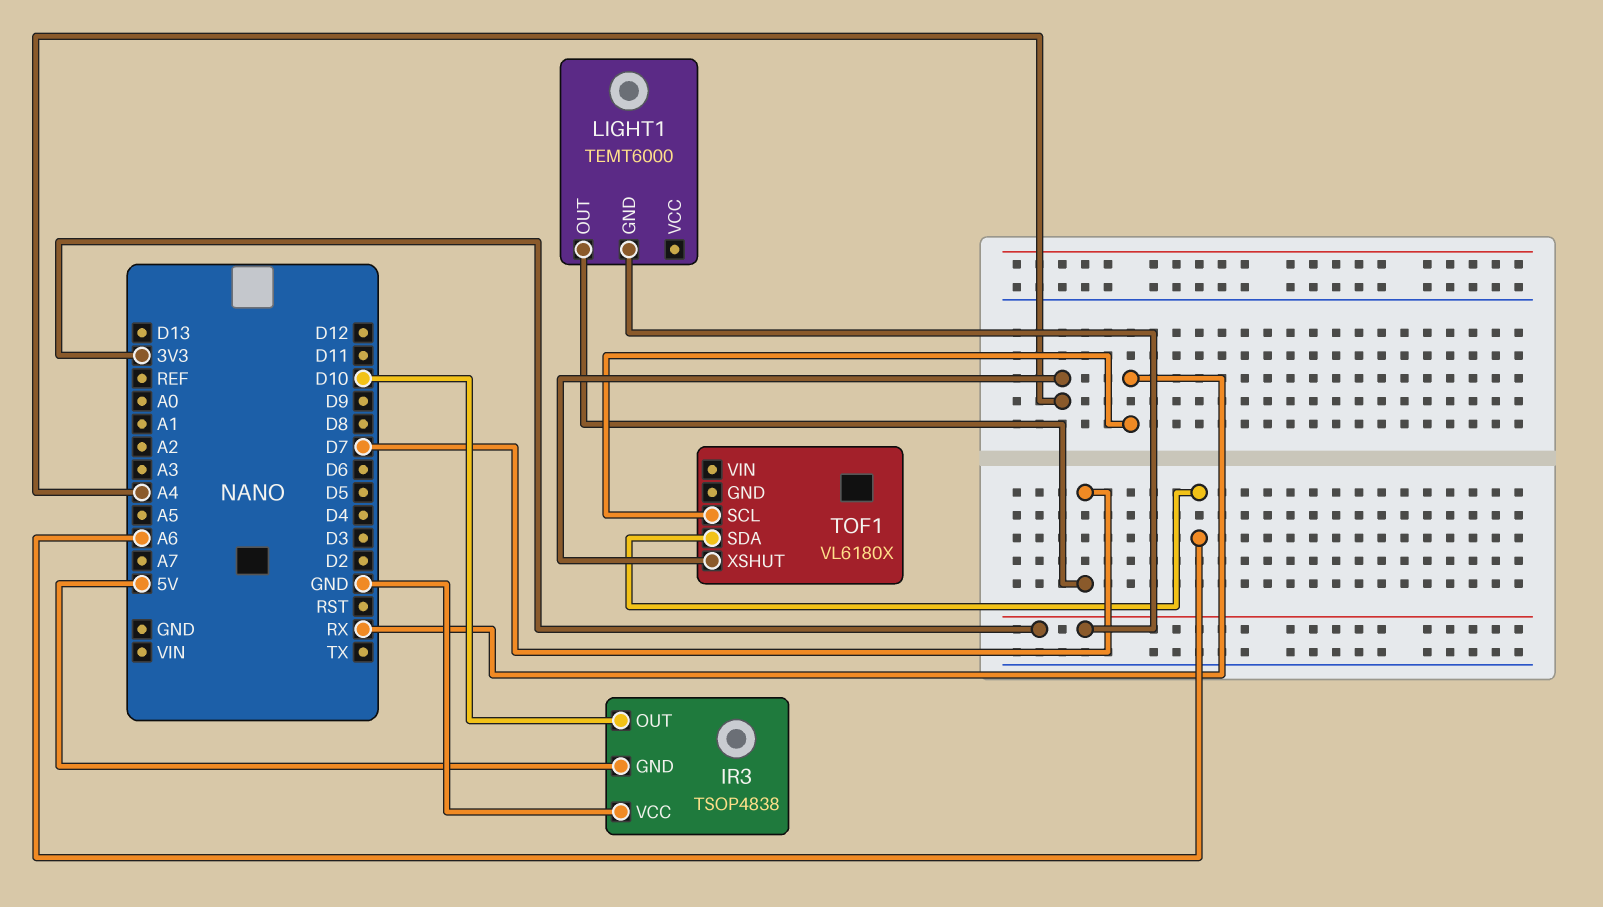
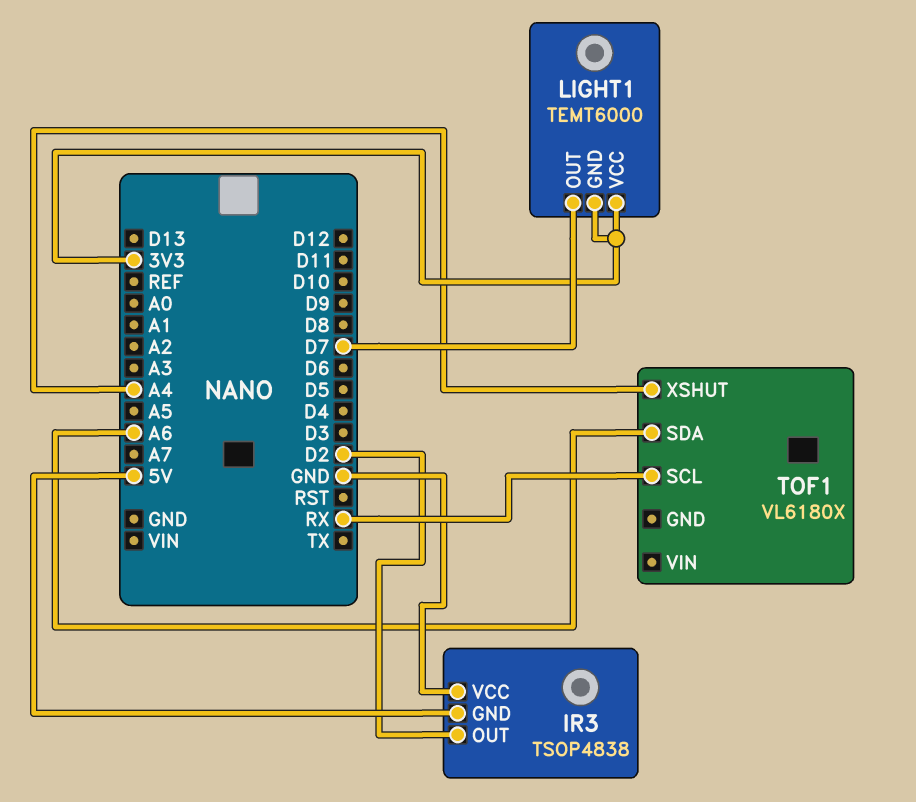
IR3 pin OUT: D10 -> D2
LIGHT1 pin VCC: none -> 3V3

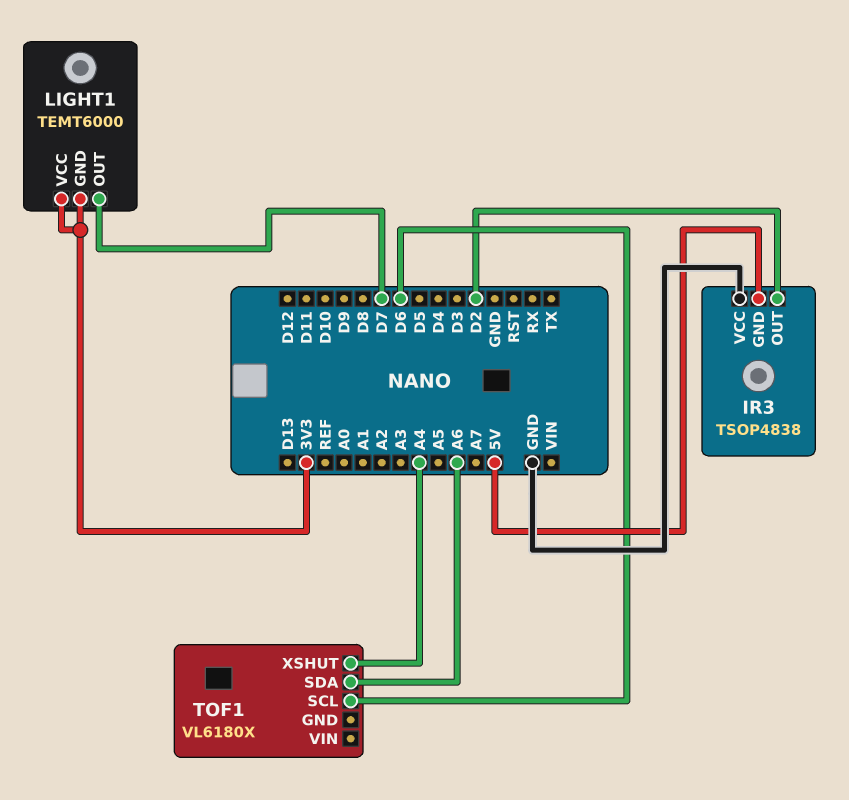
TOF1 pin SCL: RX -> D6

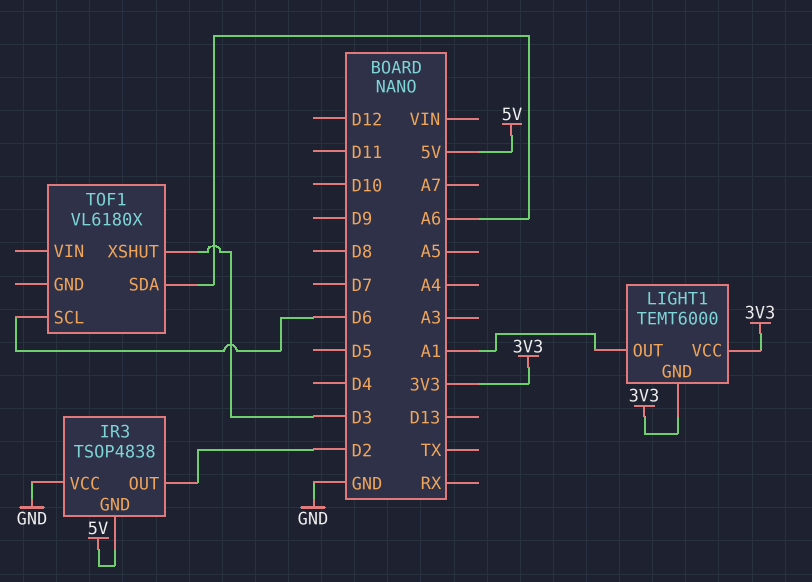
LIGHT1 pin OUT: D7 -> A1
TOF1 pin XSHUT: A4 -> D3

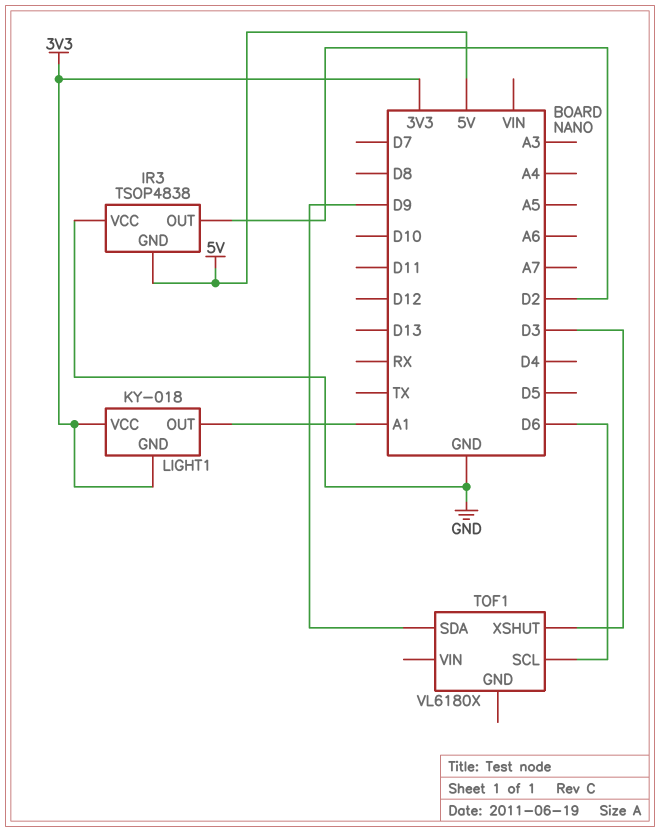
LIGHT1: TEMT6000 -> KY-018
TOF1 pin SDA: A6 -> D9

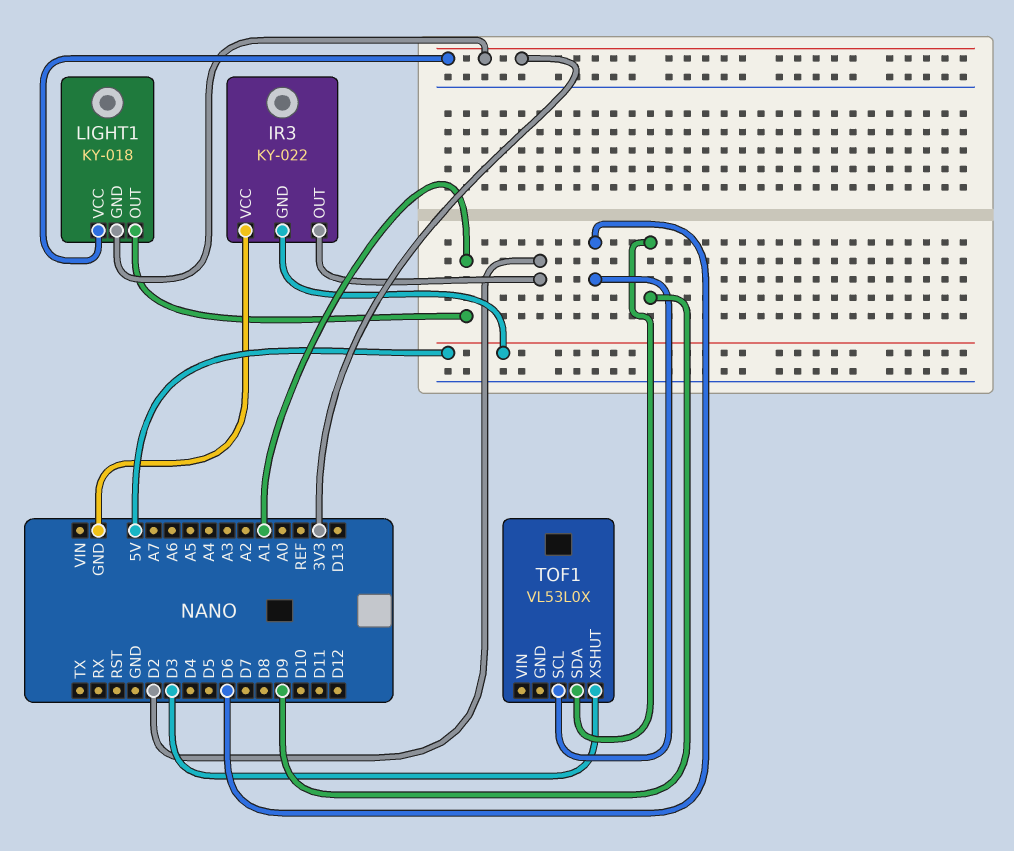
IR3: TSOP4838 -> KY-022
TOF1: VL6180X -> VL53L0X

